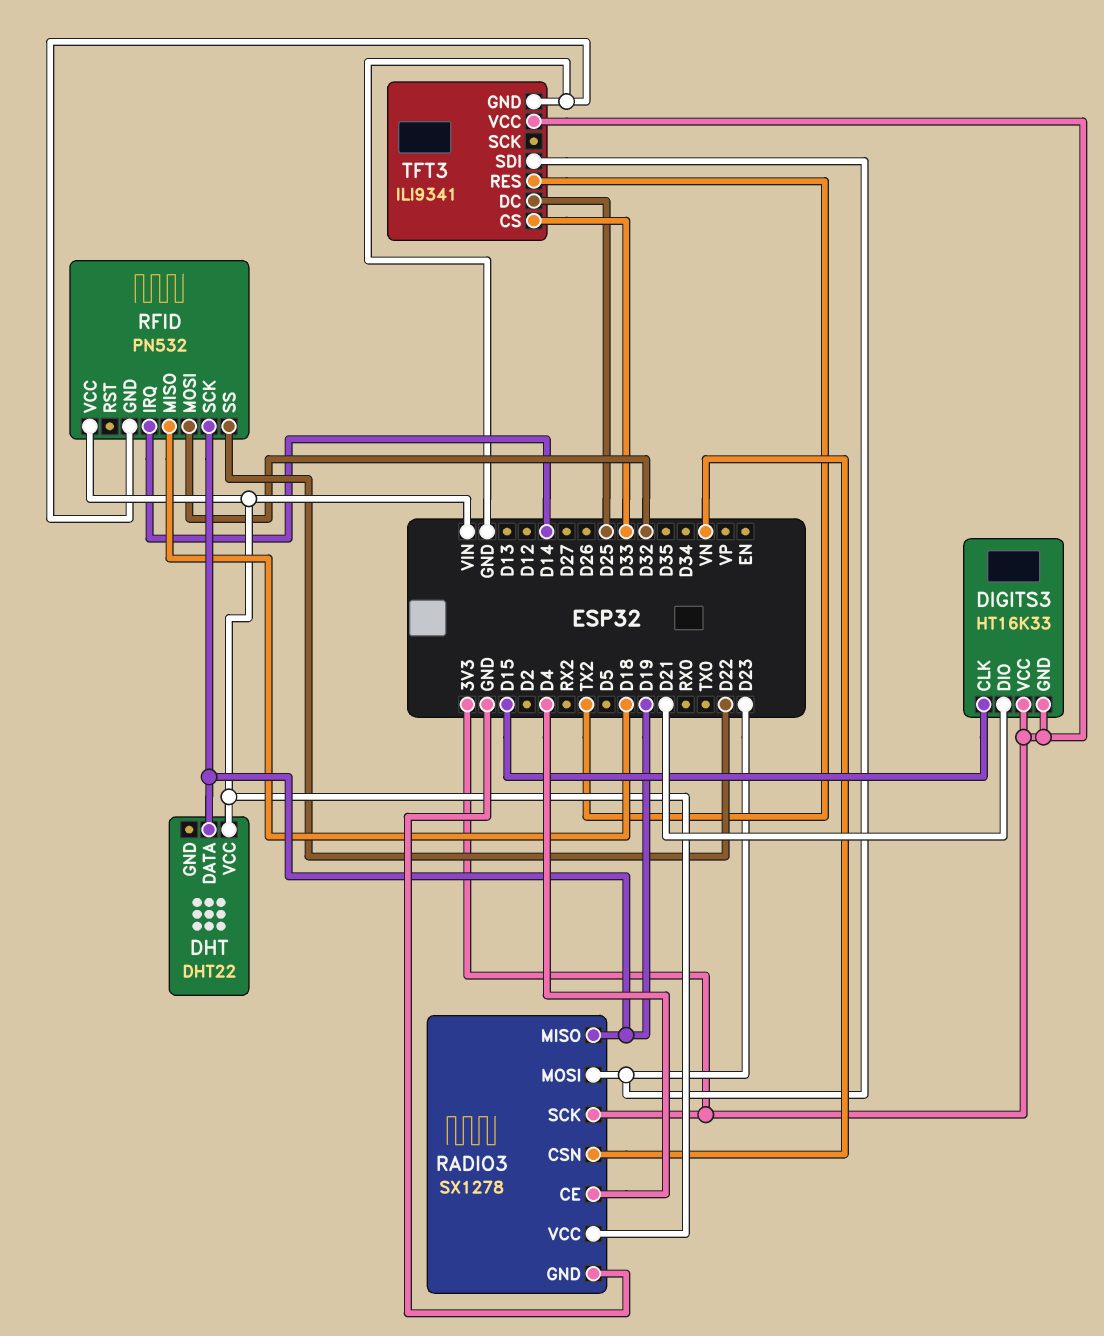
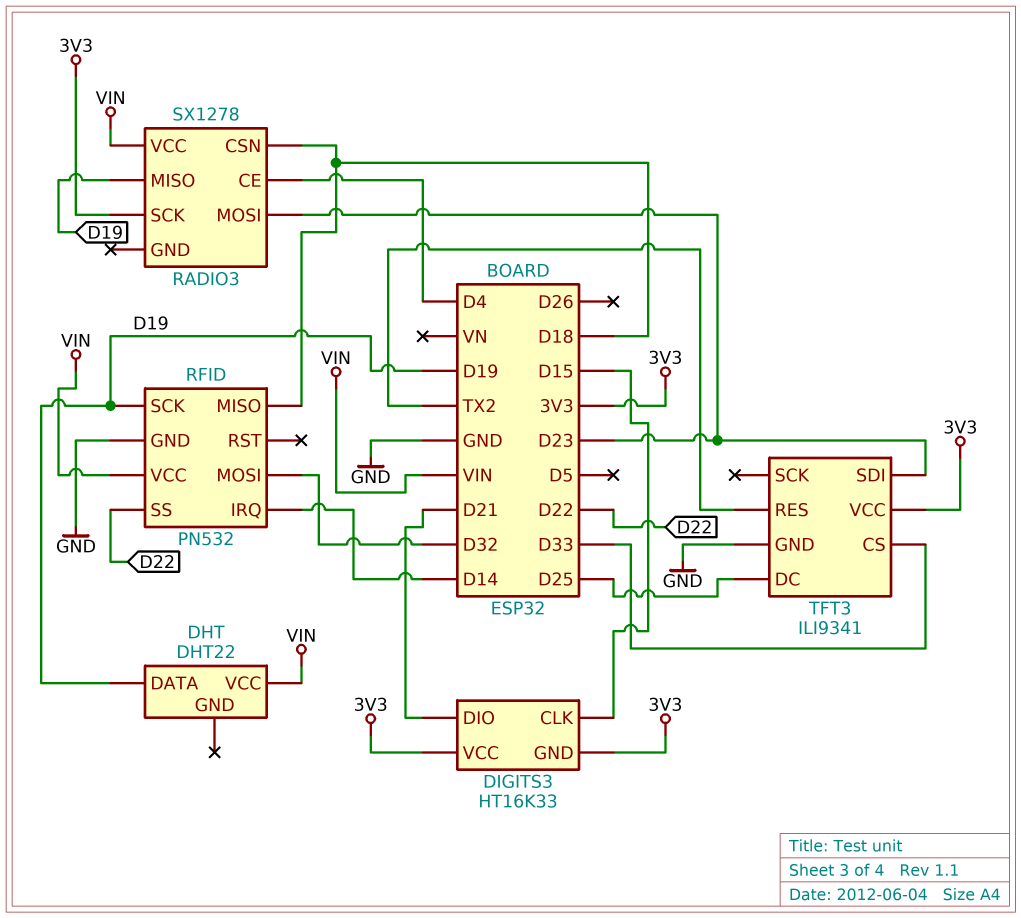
RADIO3 pin CSN: VN -> D18
RADIO3 pin GND: GND -> none

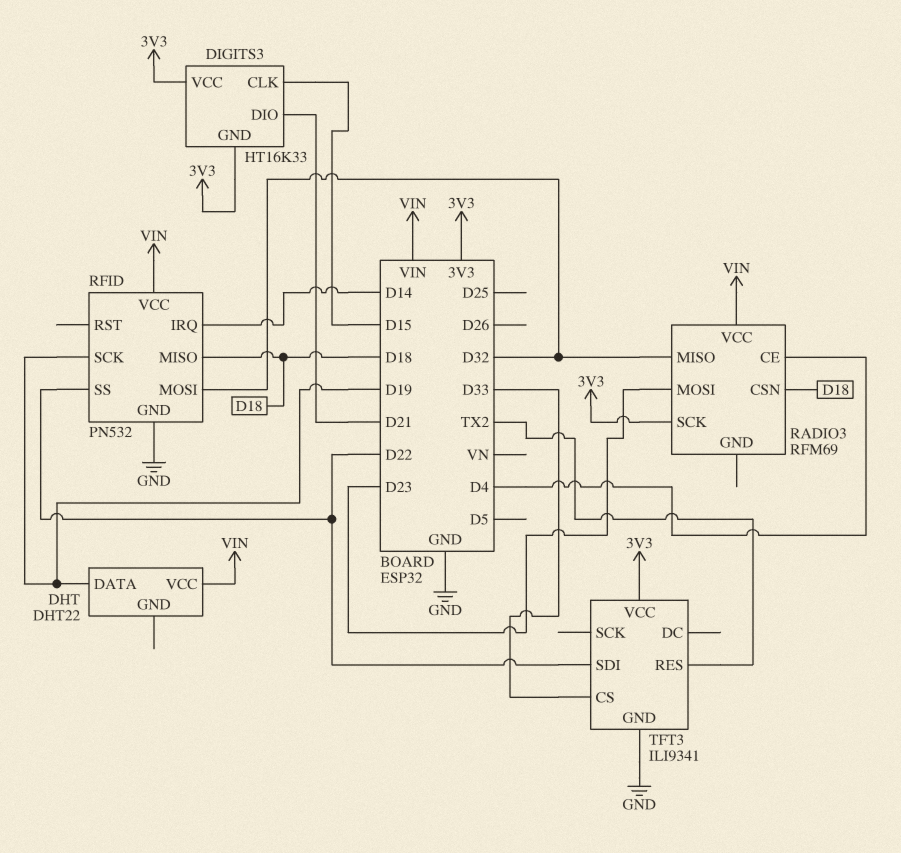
RADIO3: SX1278 -> RFM69
RADIO3 pin MISO: D19 -> D32
TFT3 pin DC: D25 -> none
TFT3 pin SDI: D23 -> D22

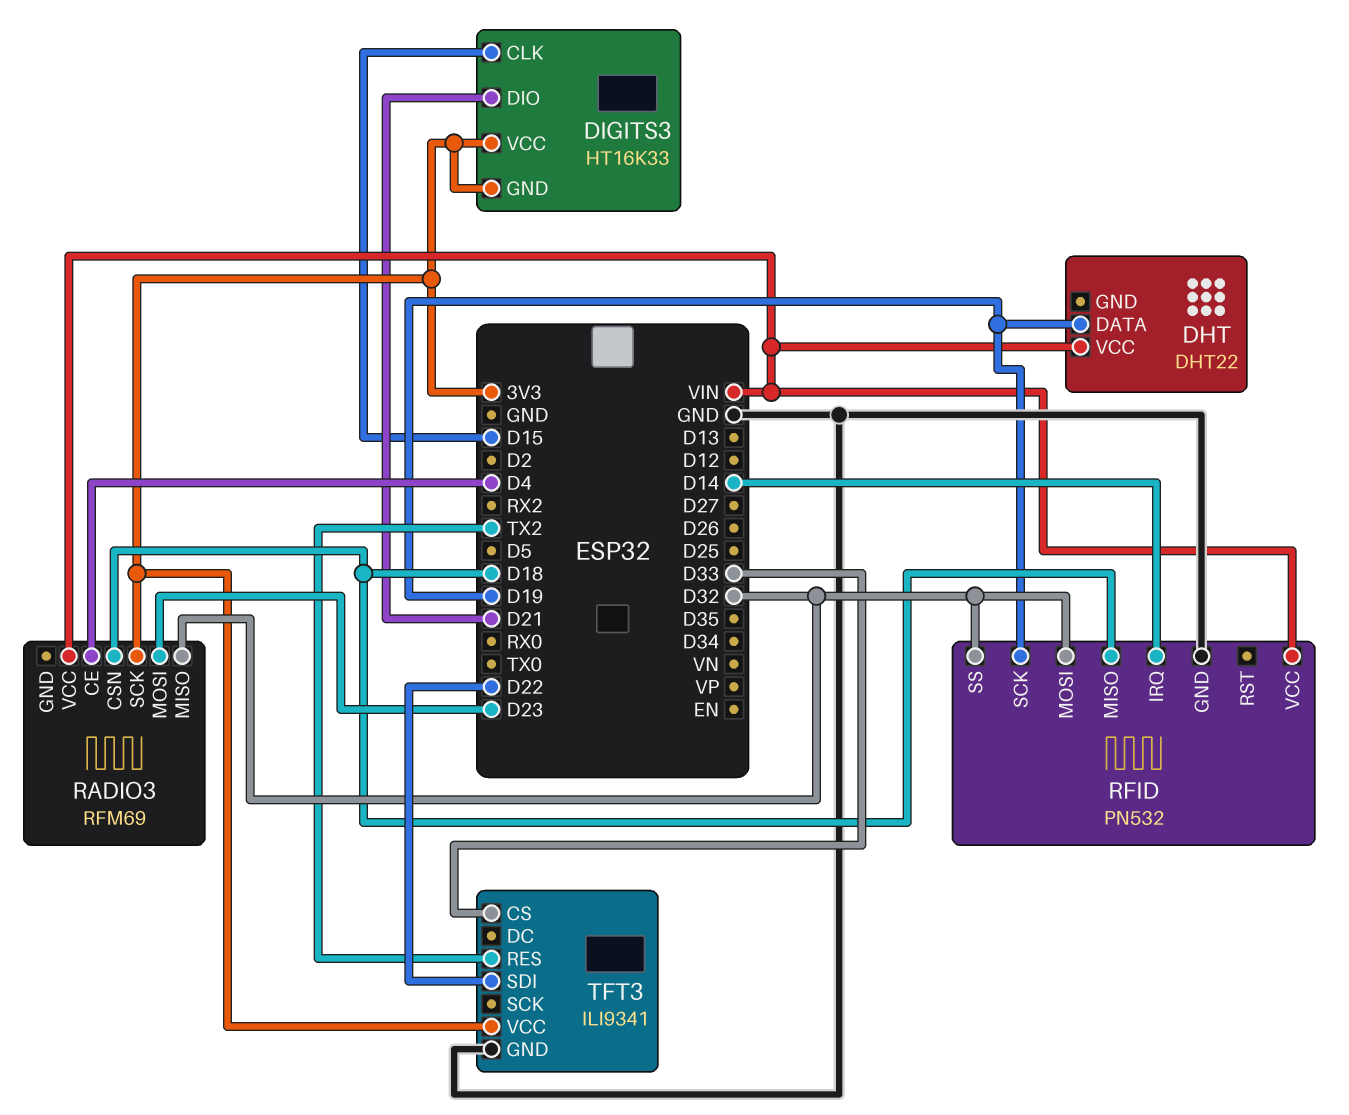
RFID pin SS: D22 -> D32

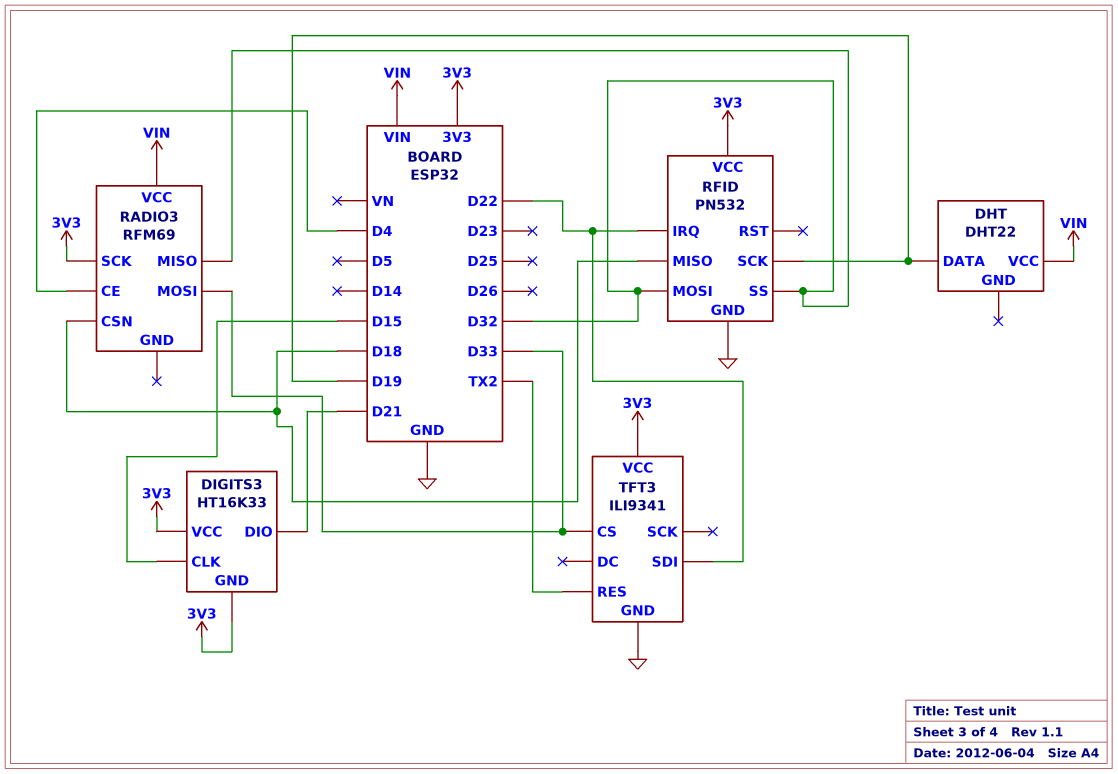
RADIO3 pin MOSI: D23 -> D33
RFID pin IRQ: D14 -> D22
RFID pin VCC: VIN -> 3V3

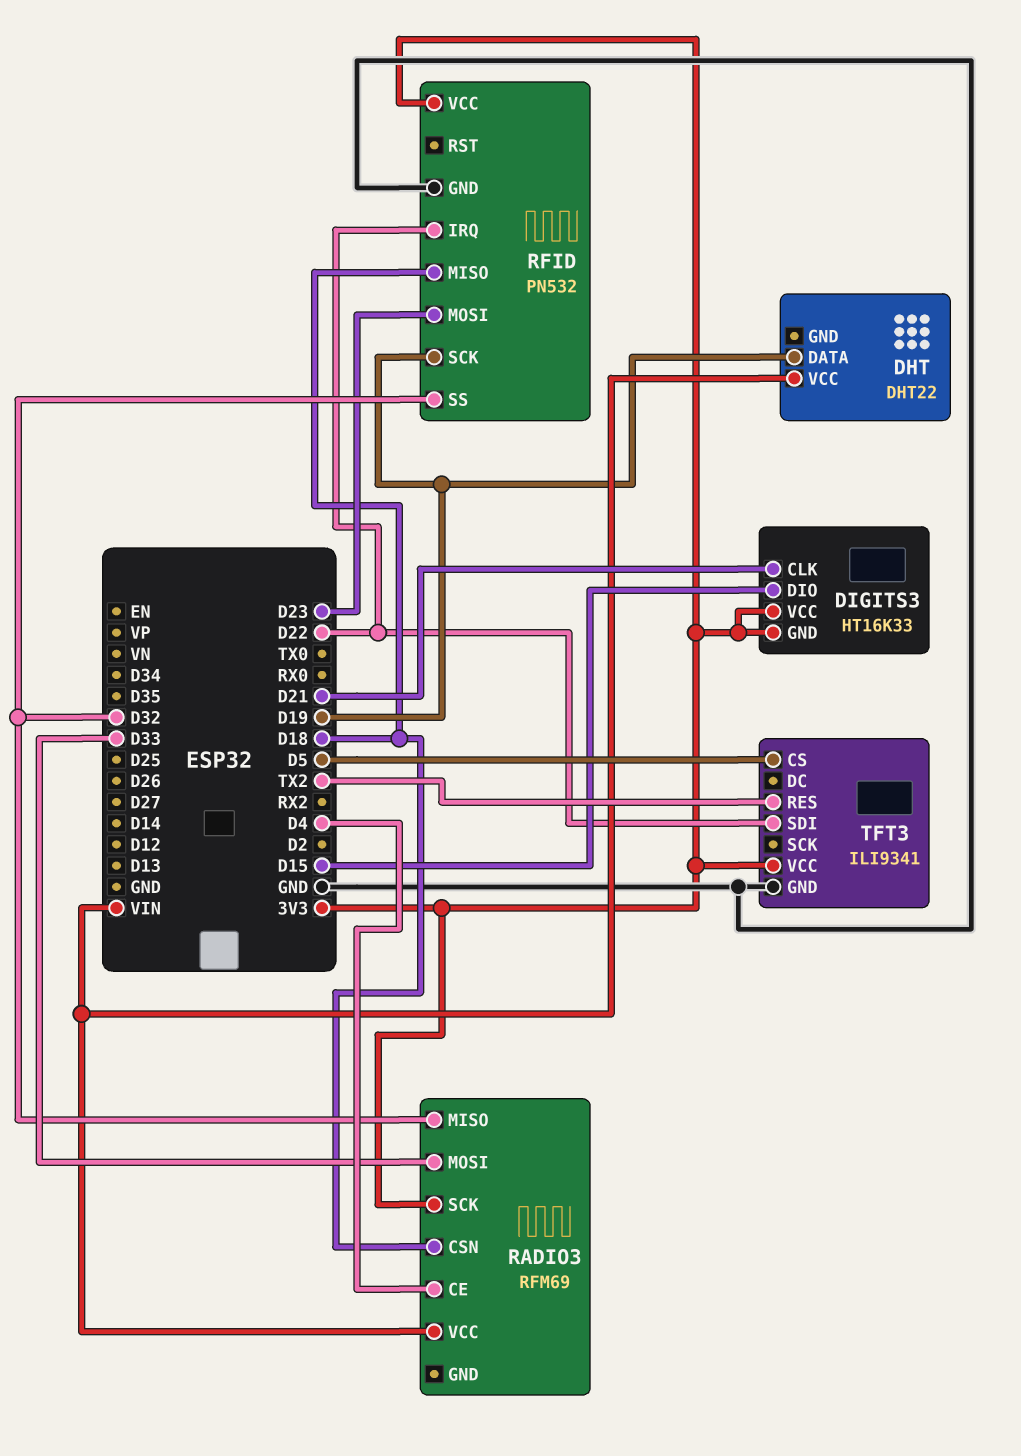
DIGITS3 pin CLK: D15 -> D21
DIGITS3 pin DIO: D21 -> D15
RFID pin MOSI: D32 -> D23
TFT3 pin CS: D33 -> D5

